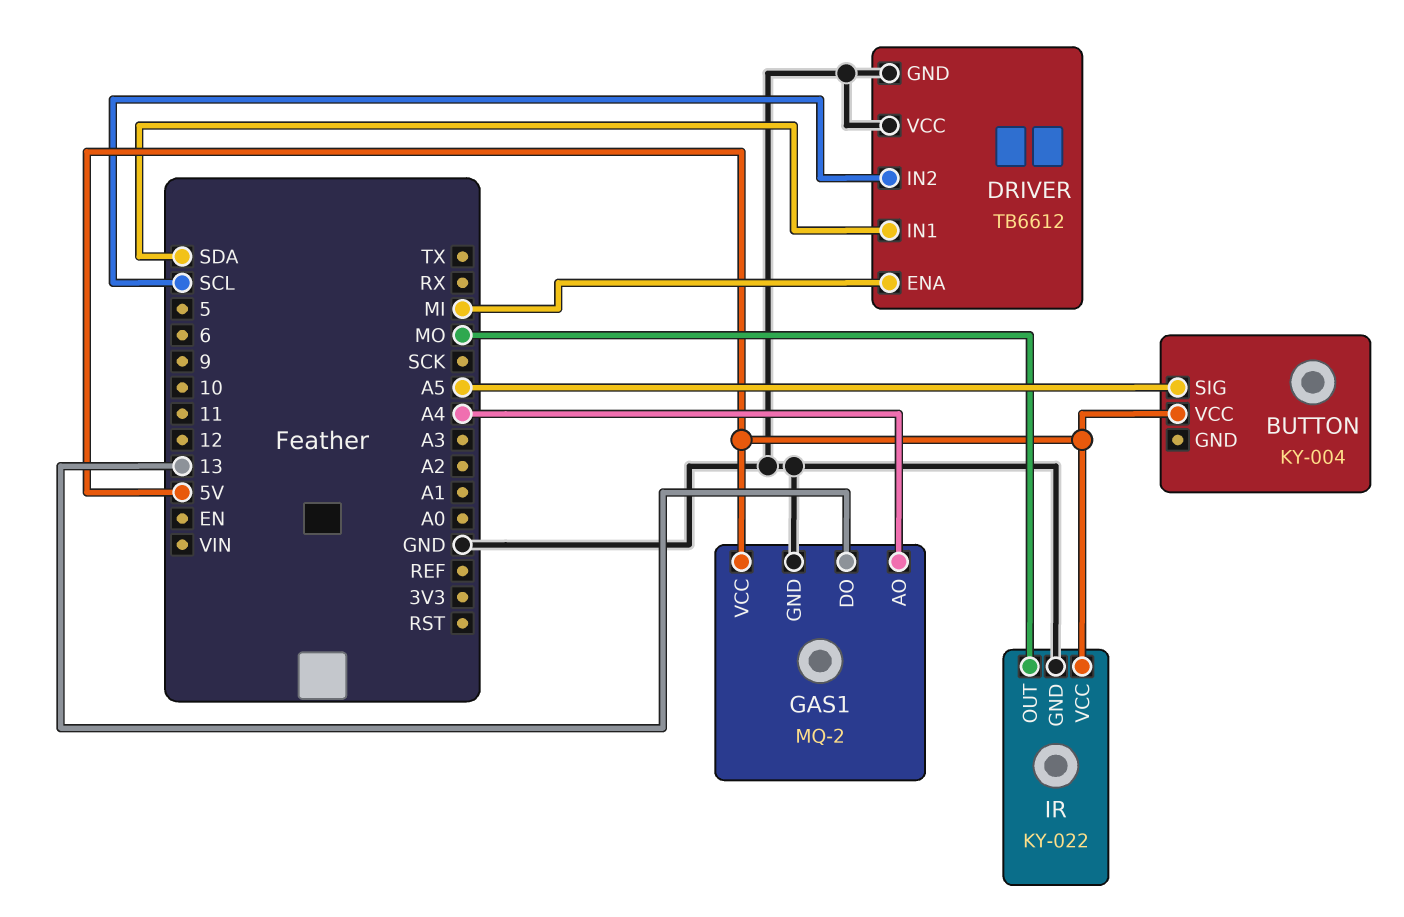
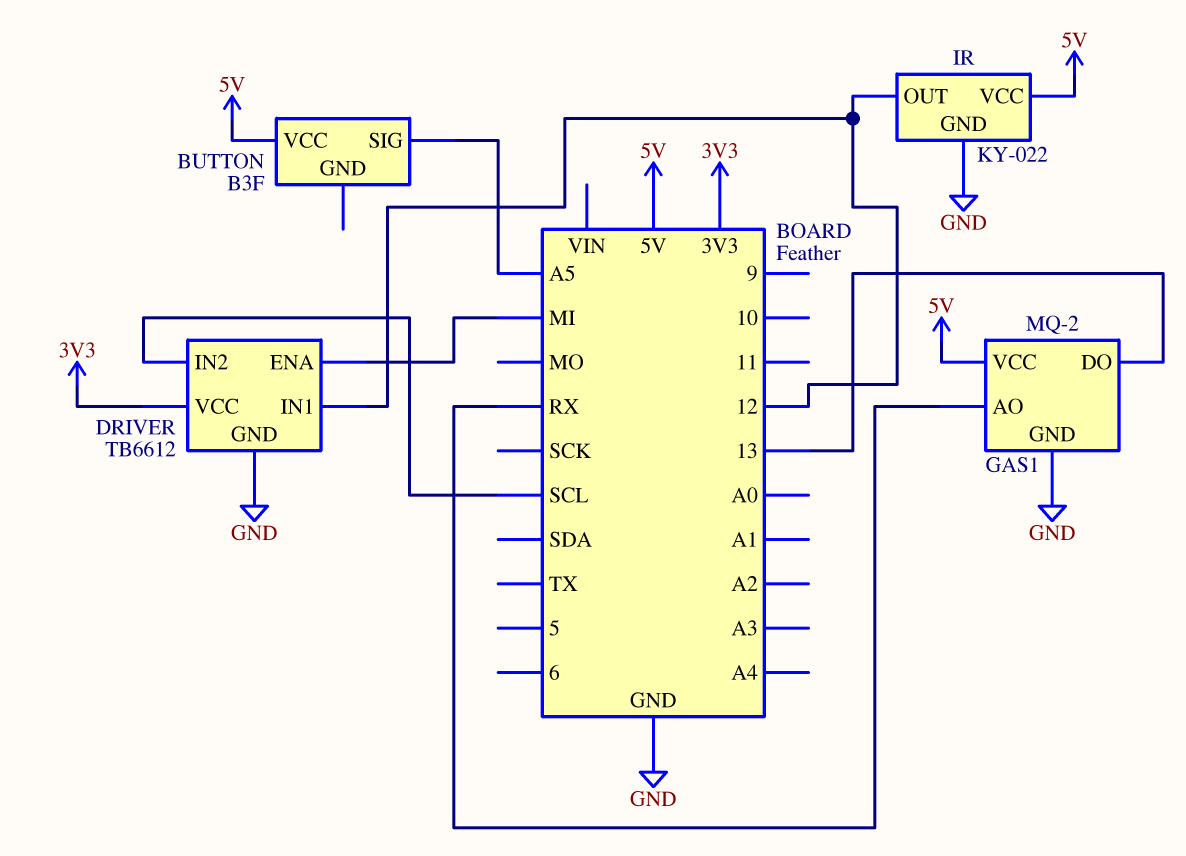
BUTTON: KY-004 -> B3F
DRIVER pin IN1: SDA -> 12
DRIVER pin VCC: GND -> 3V3
GAS1 pin AO: A4 -> RX
IR pin OUT: MO -> 12

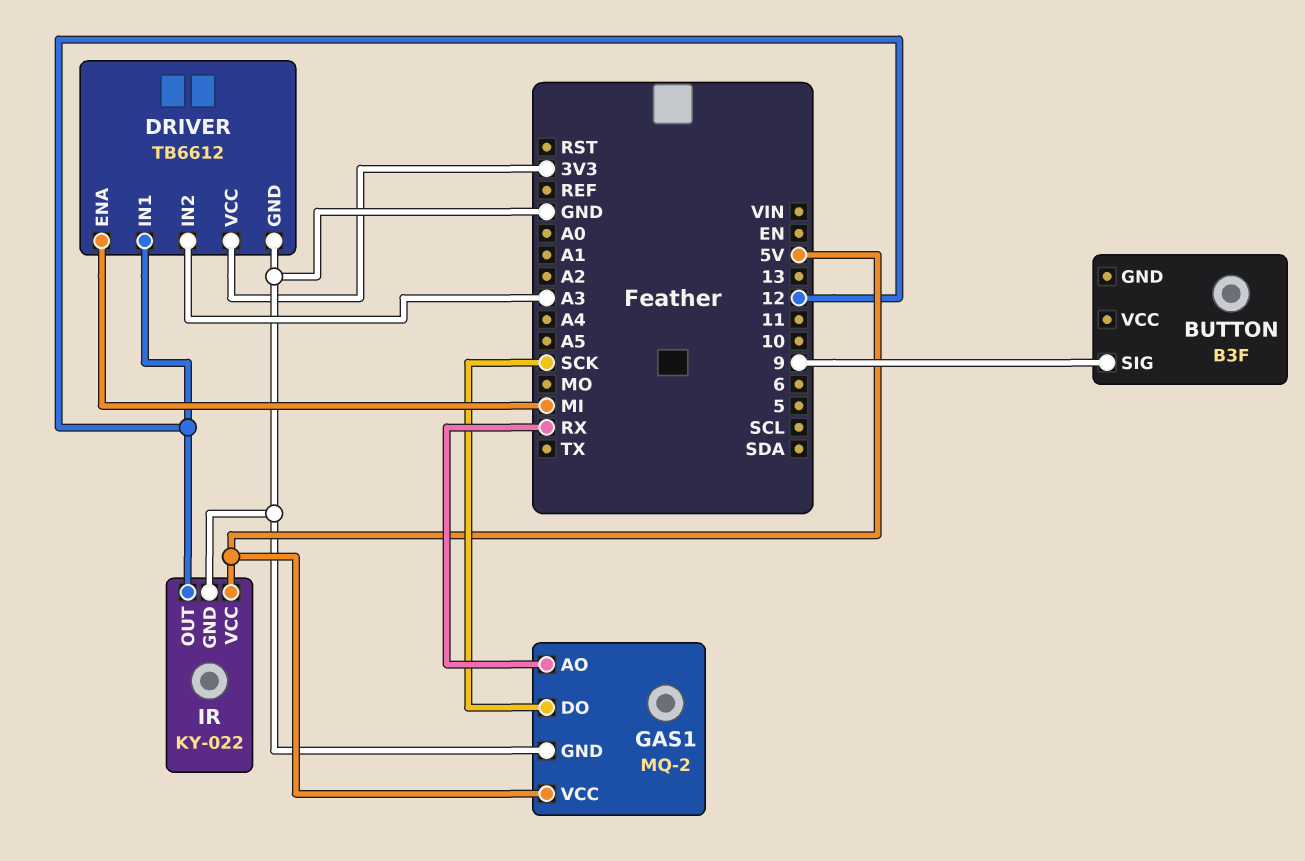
BUTTON pin SIG: A5 -> 9
BUTTON pin VCC: 5V -> none
DRIVER pin IN2: SCL -> A3
GAS1 pin DO: 13 -> SCK

